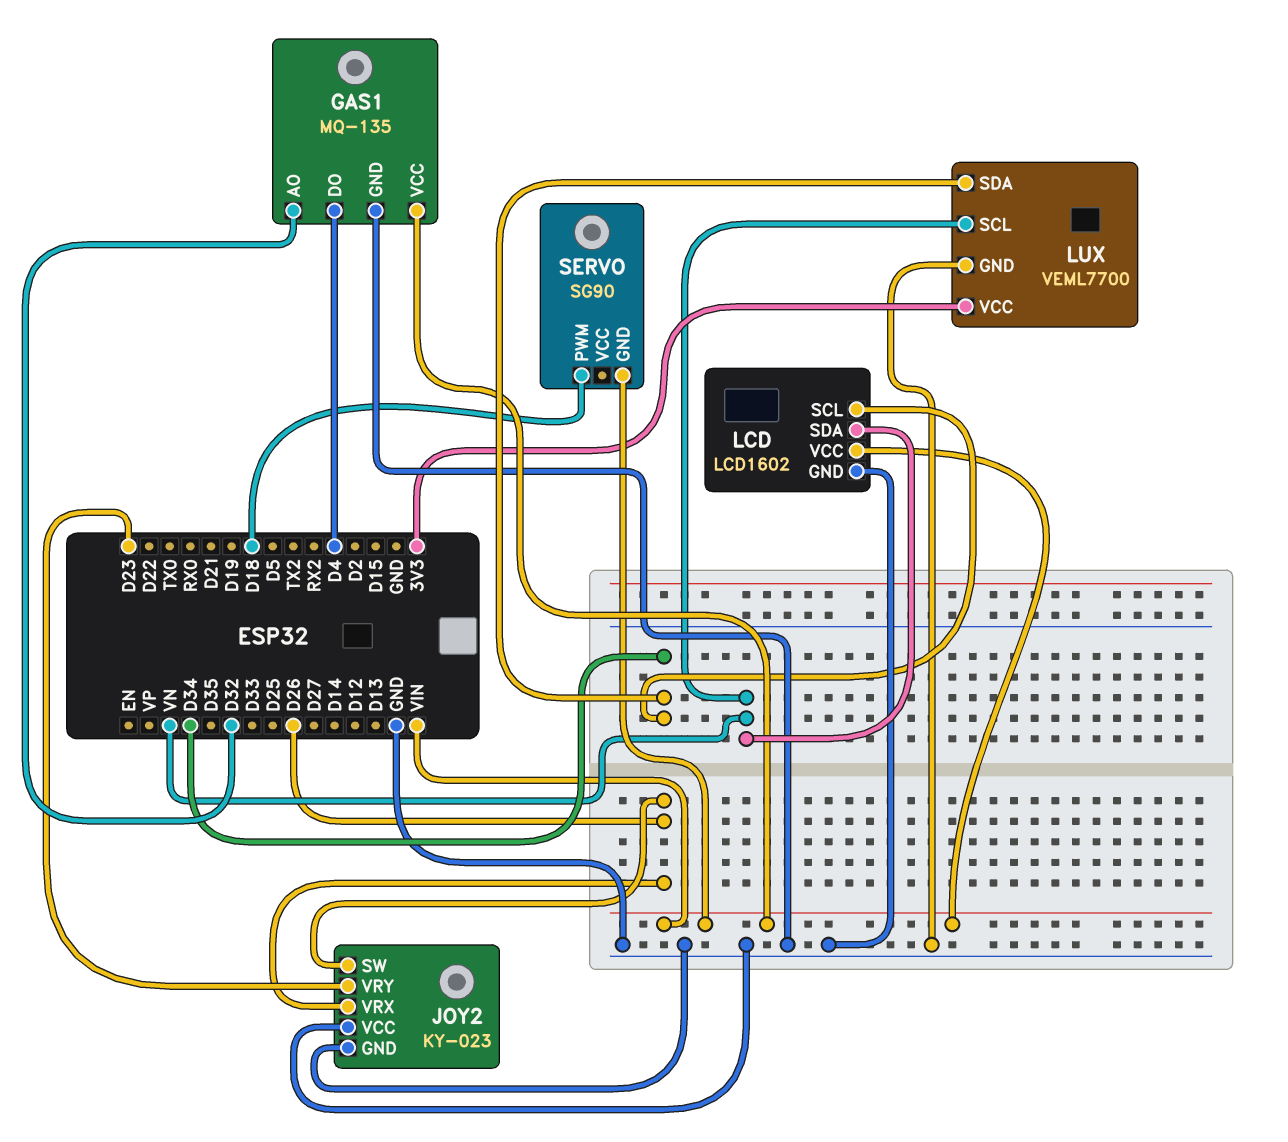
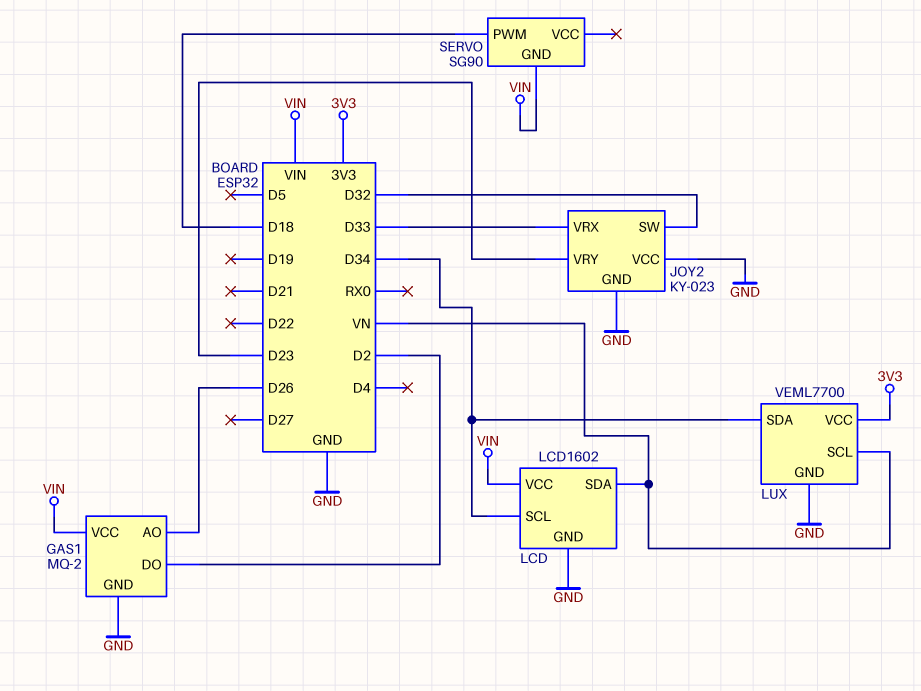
GAS1: MQ-135 -> MQ-2
GAS1 pin AO: D32 -> D26
GAS1 pin DO: D4 -> D2
JOY2 pin SW: D26 -> D32
JOY2 pin VRX: D26 -> D33

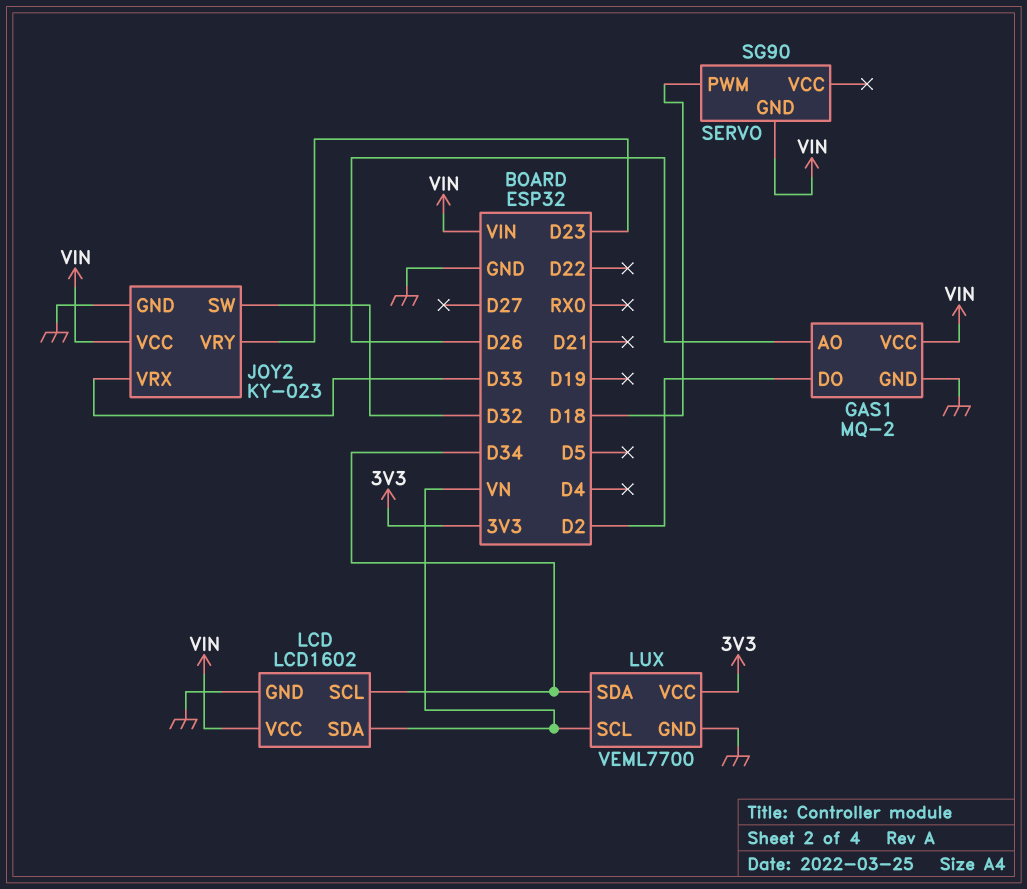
JOY2 pin VCC: GND -> VIN

